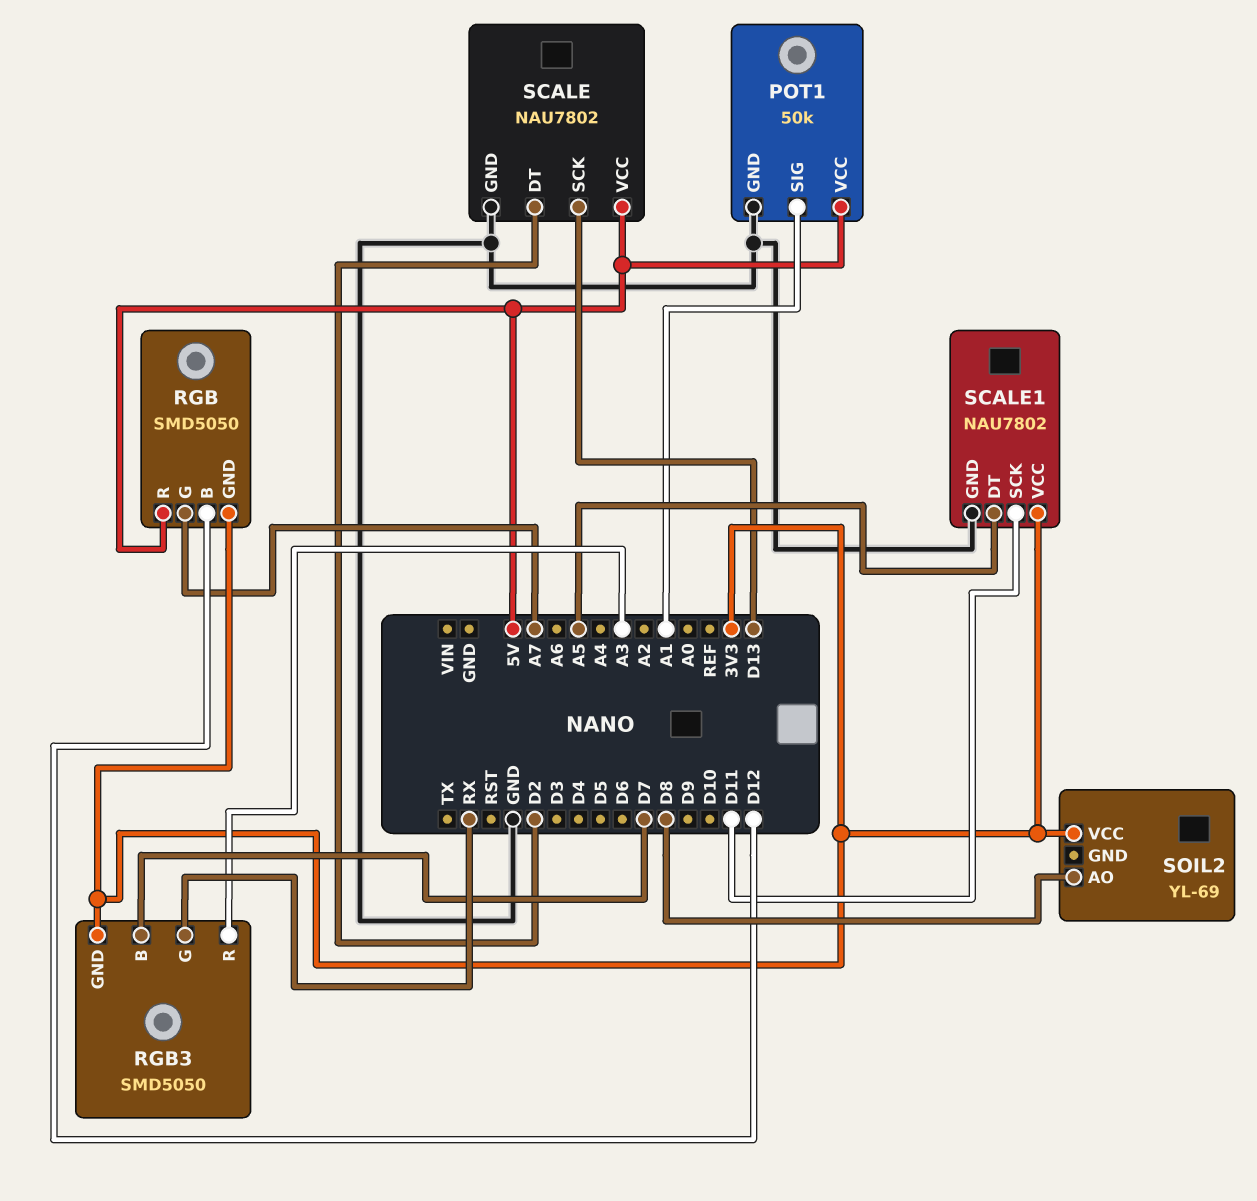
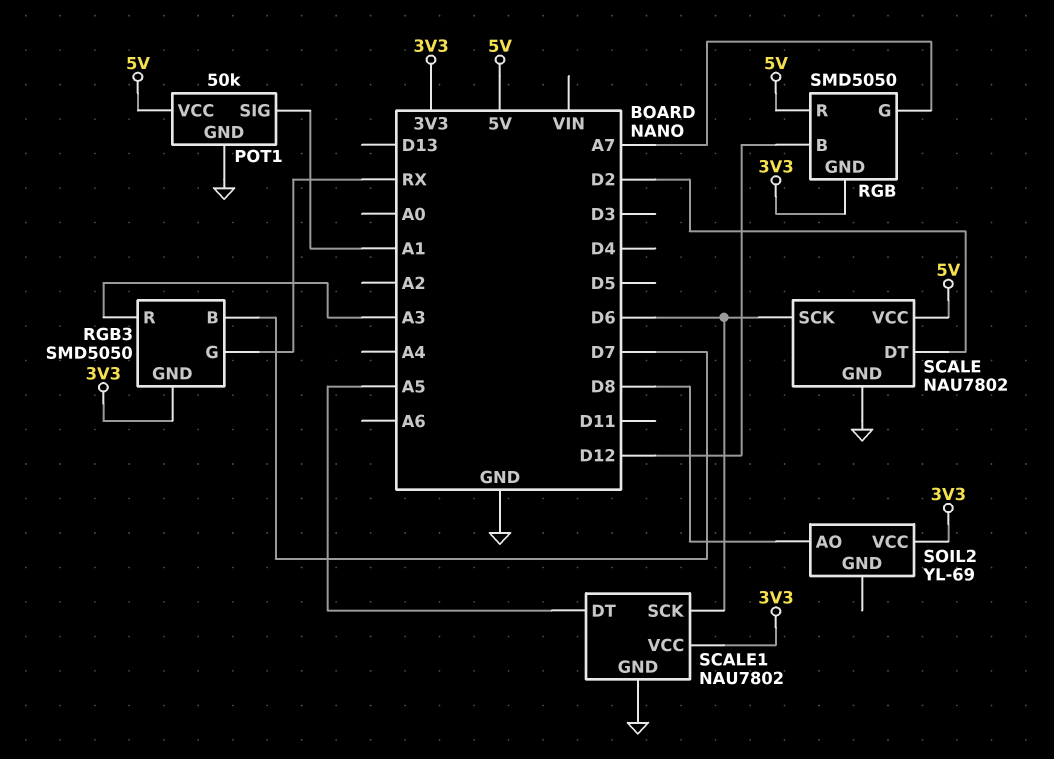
SCALE pin SCK: D13 -> D6
SCALE1 pin SCK: D11 -> D6

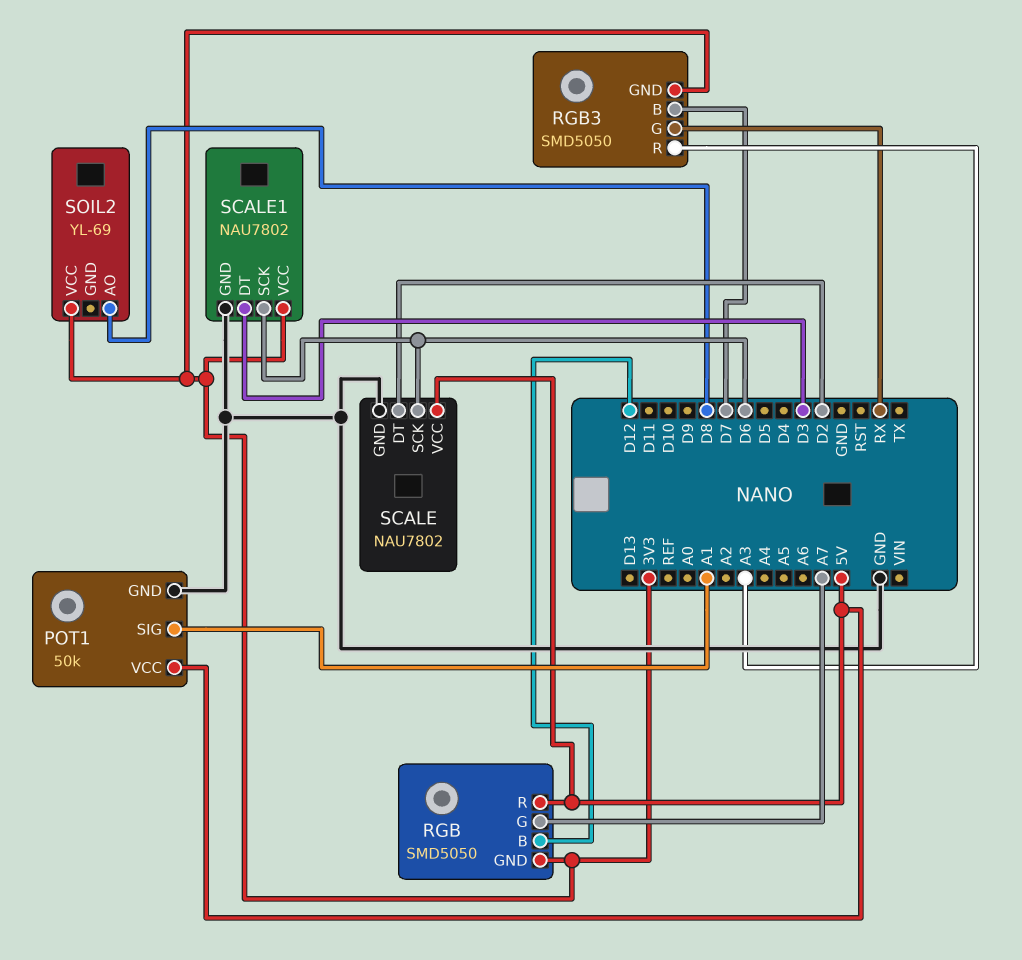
SCALE1 pin DT: A5 -> D3

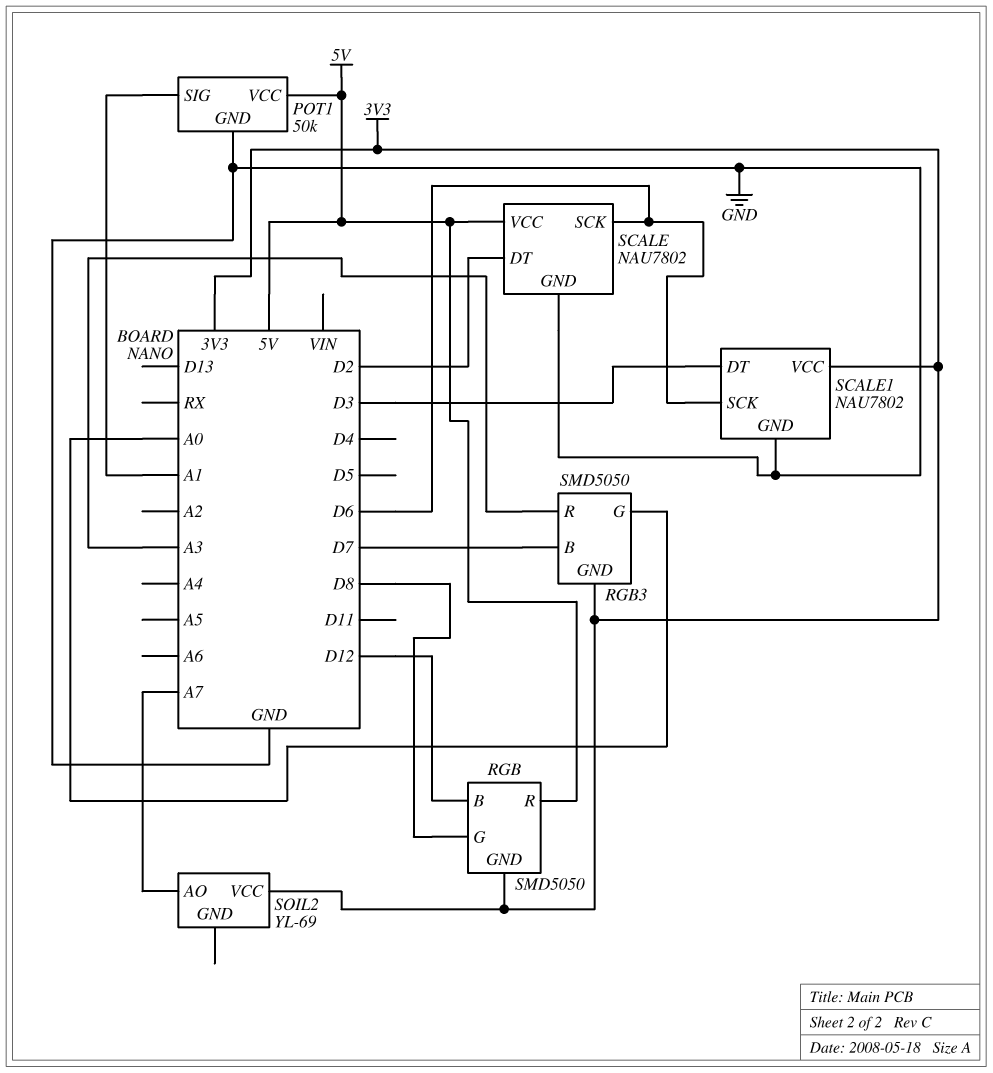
RGB pin G: A7 -> D8
RGB3 pin G: RX -> A0
SOIL2 pin AO: D8 -> A7

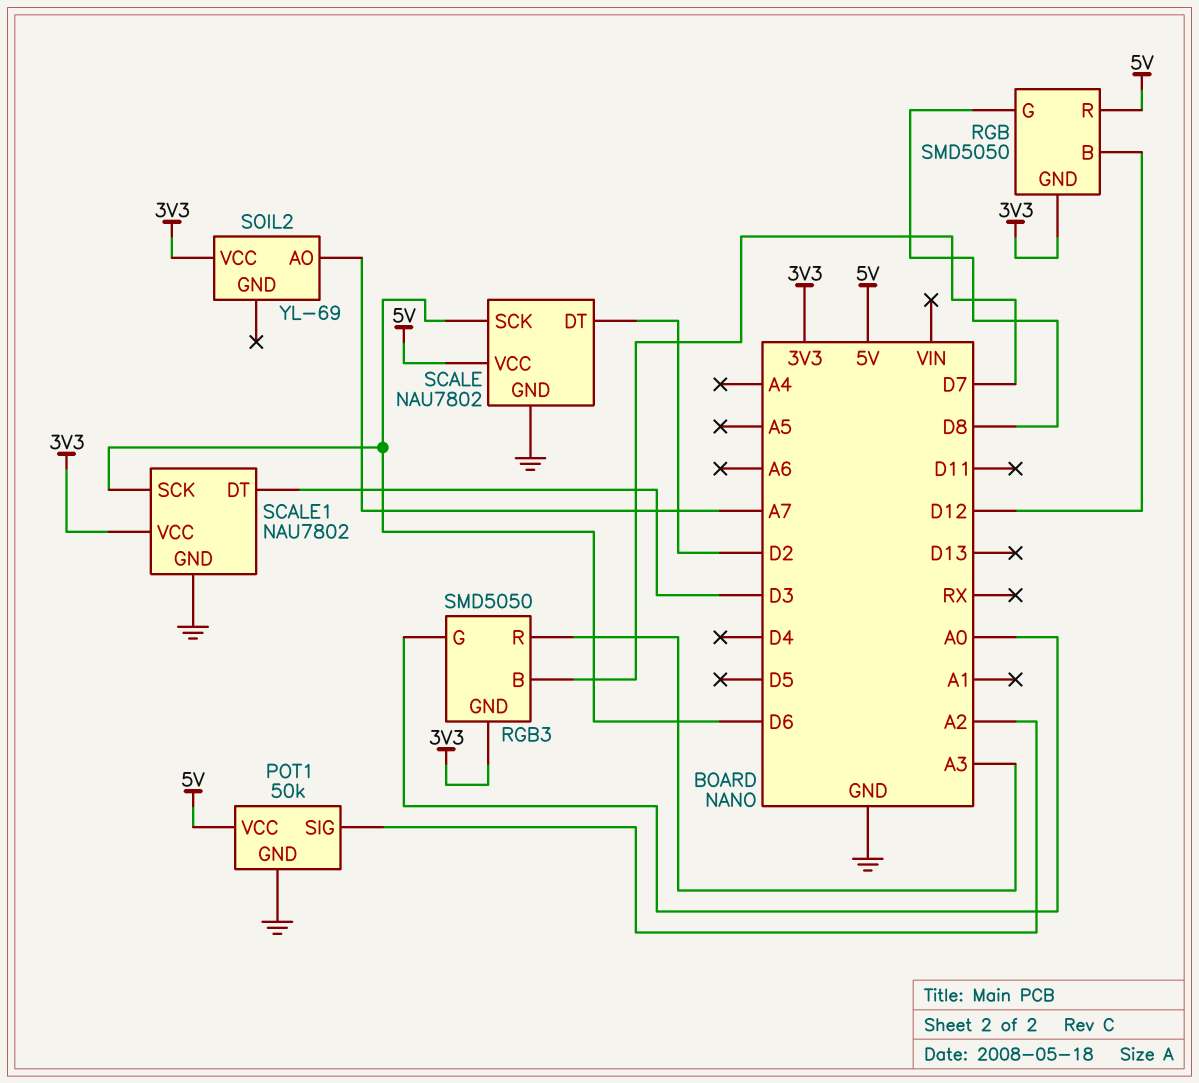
POT1 pin SIG: A1 -> A2

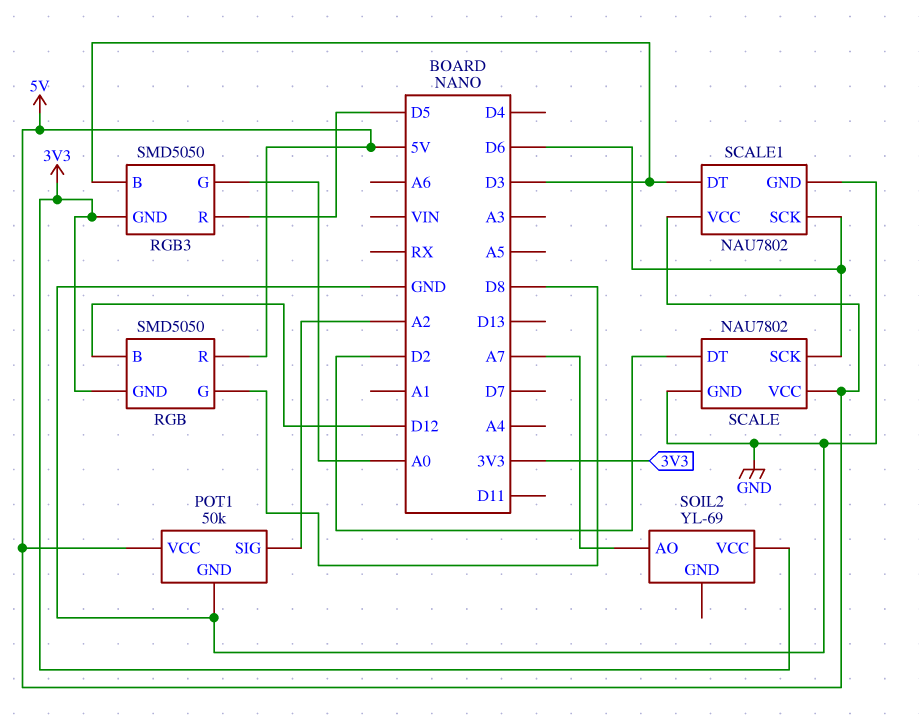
RGB3 pin B: D7 -> D3
RGB3 pin R: A3 -> D5
SCALE1 pin VCC: 3V3 -> 5V

